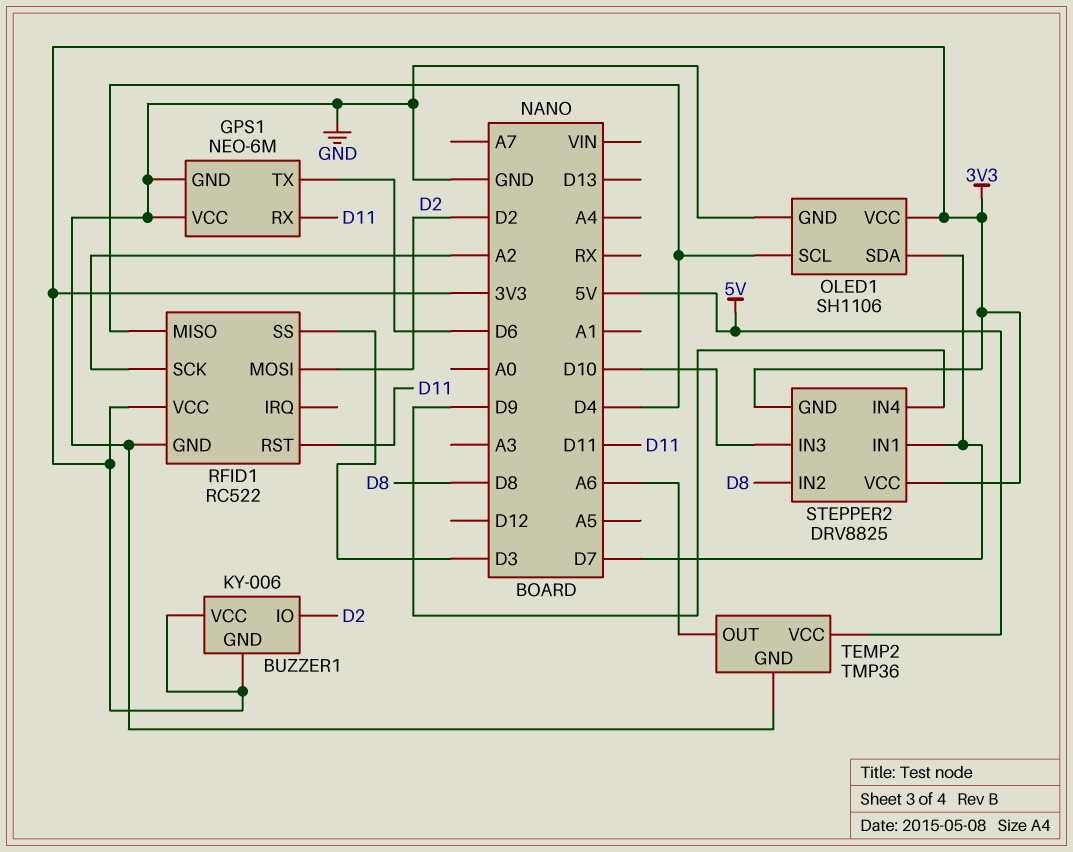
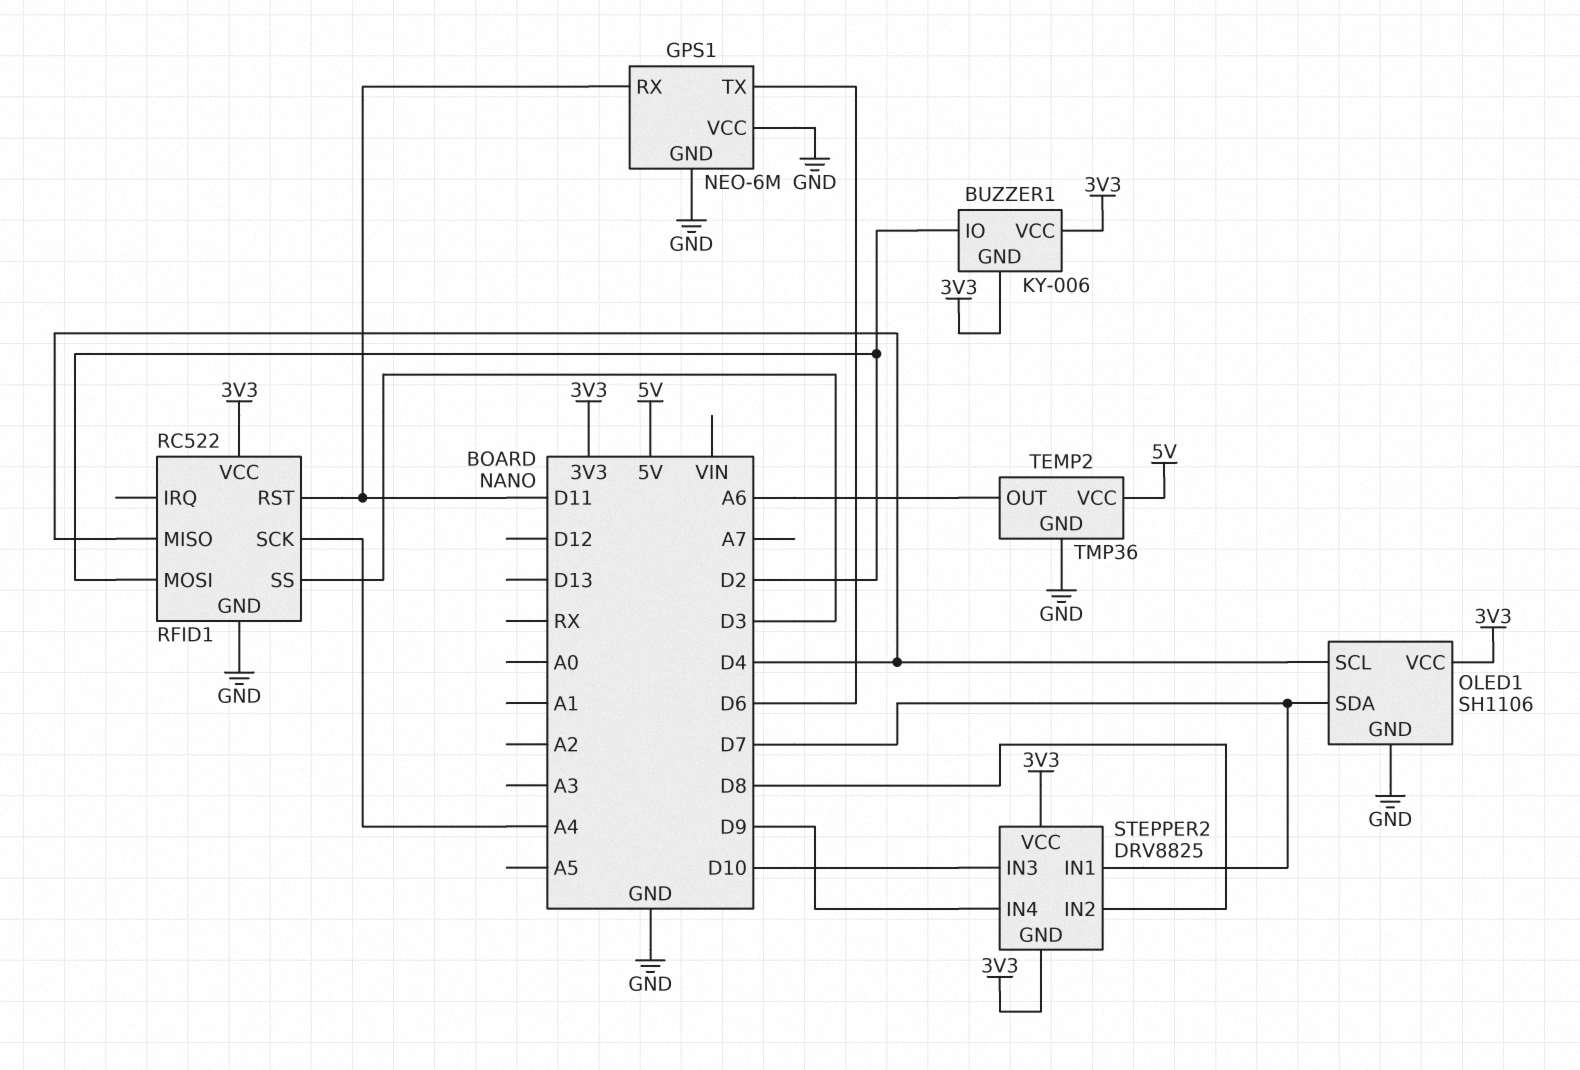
RFID1 pin SCK: A2 -> A4

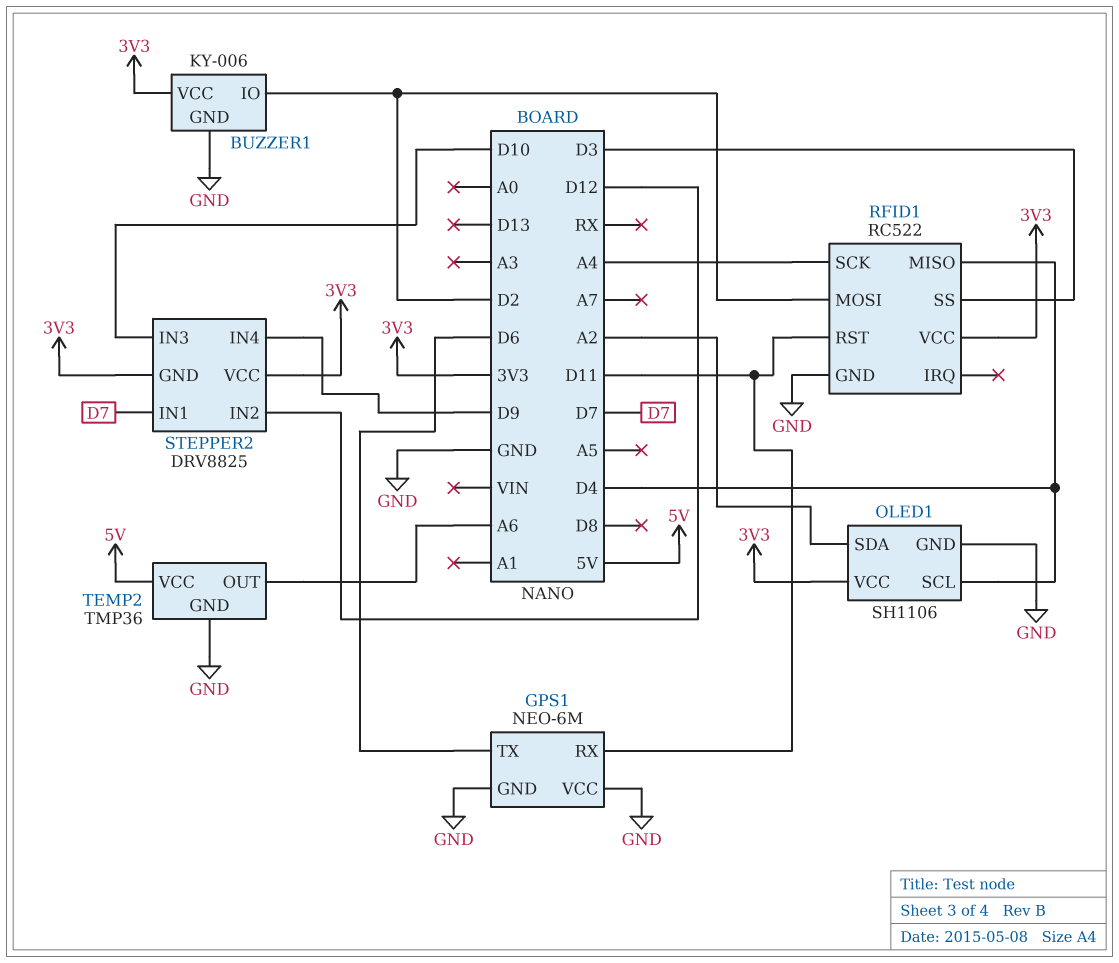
BUZZER1 pin GND: 3V3 -> GND
OLED1 pin SDA: D7 -> A2
STEPPER2 pin IN2: D8 -> D12

